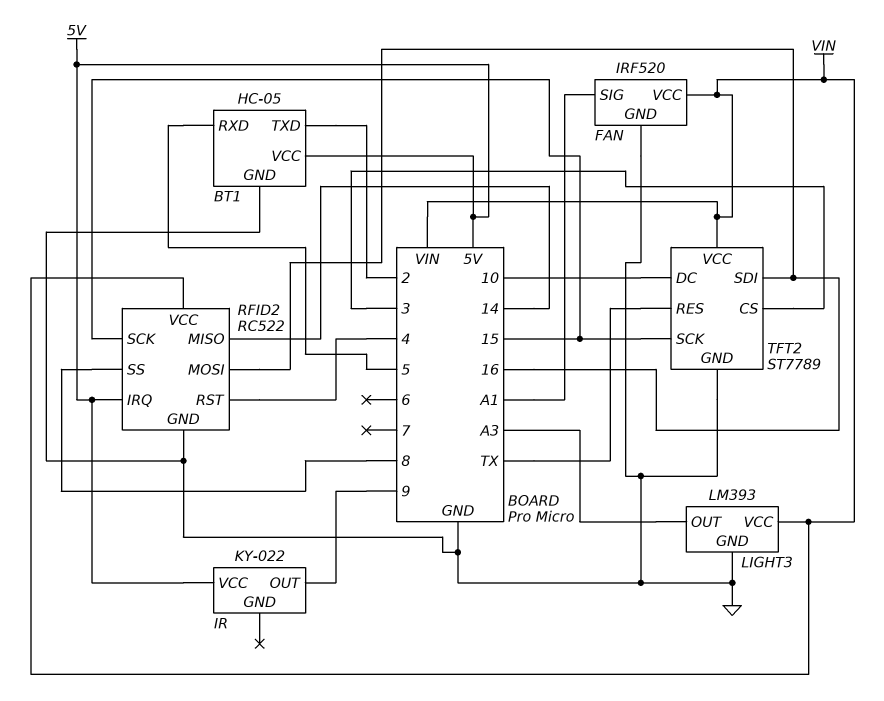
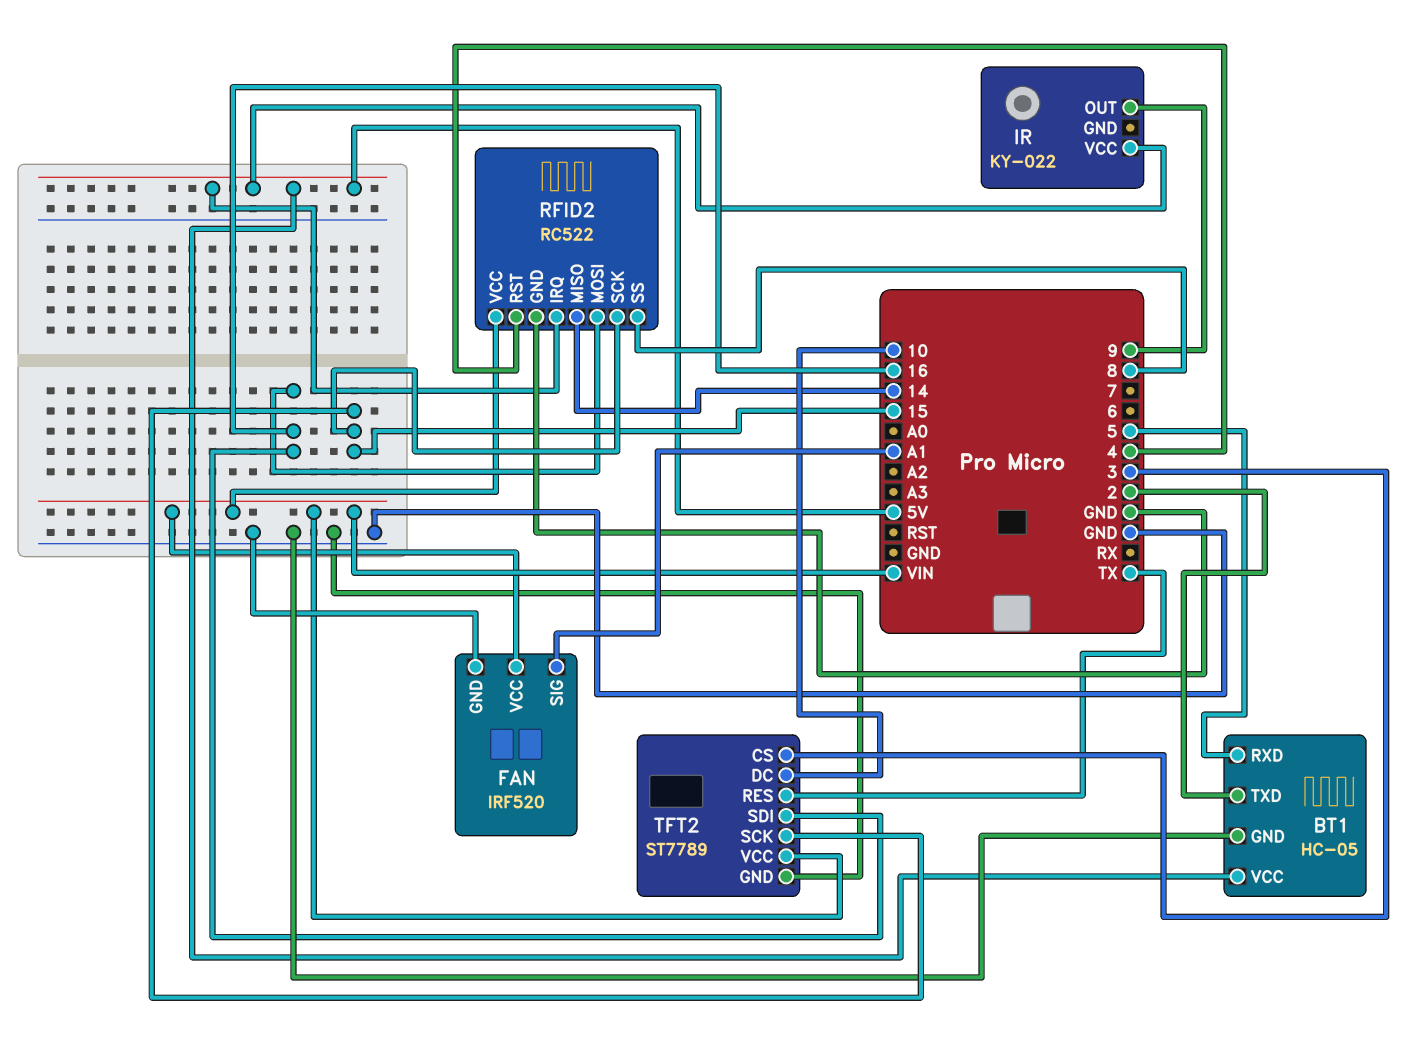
LIGHT3: LM393 -> none
LIGHT3 pin GND: GND -> none
LIGHT3 pin OUT: A3 -> none
LIGHT3 pin VCC: VIN -> none

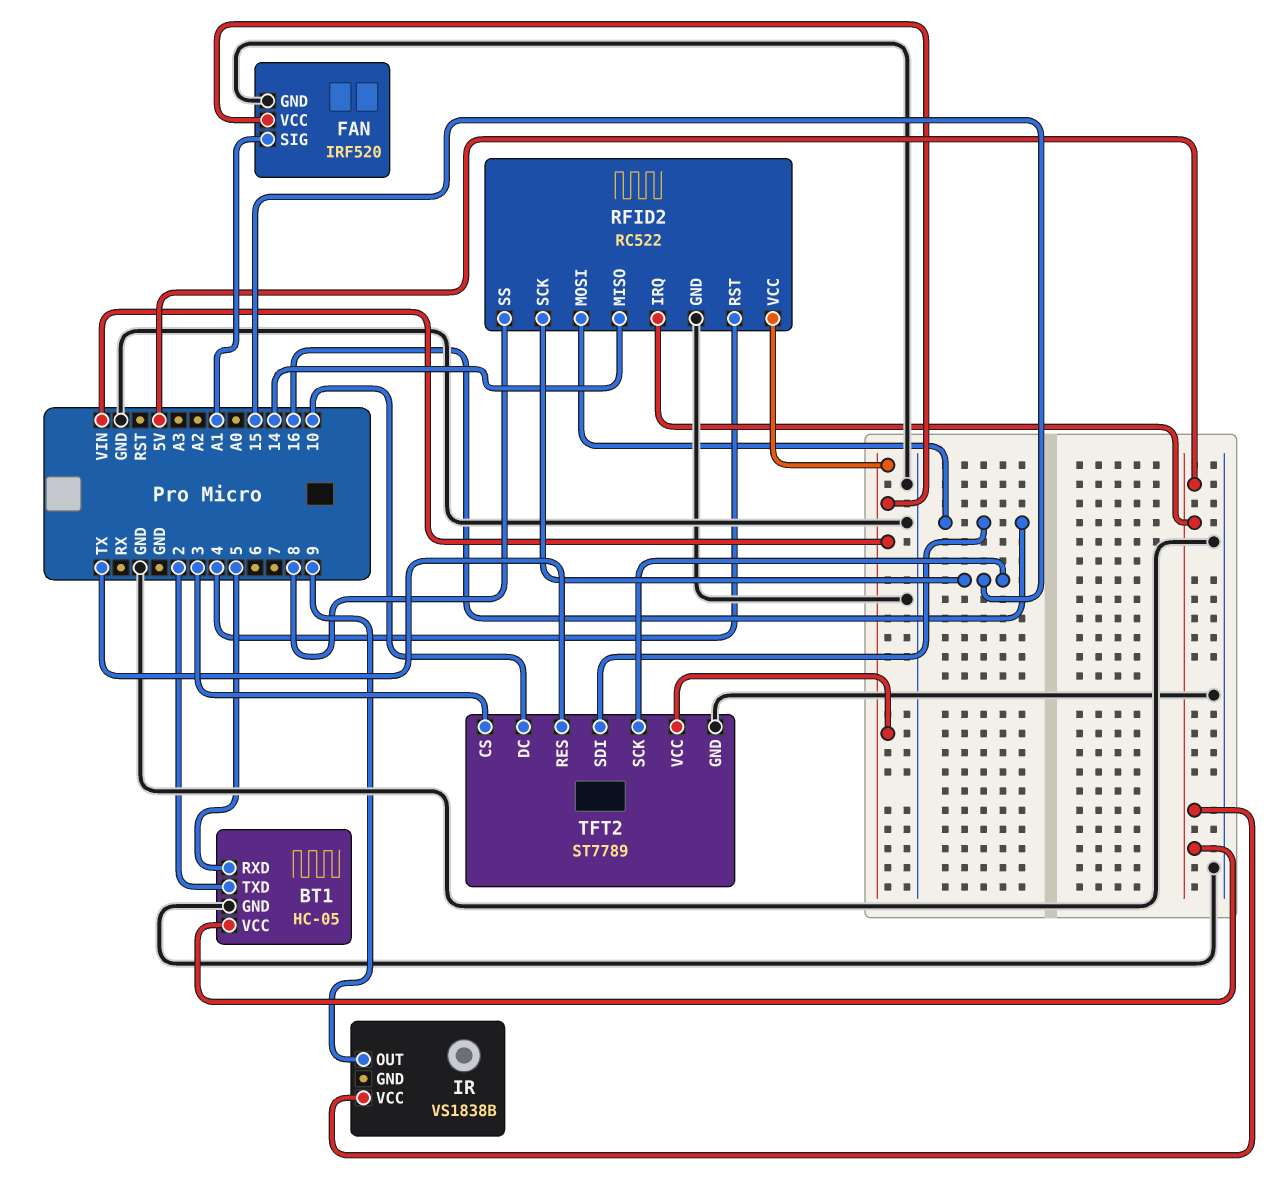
IR: KY-022 -> VS1838B

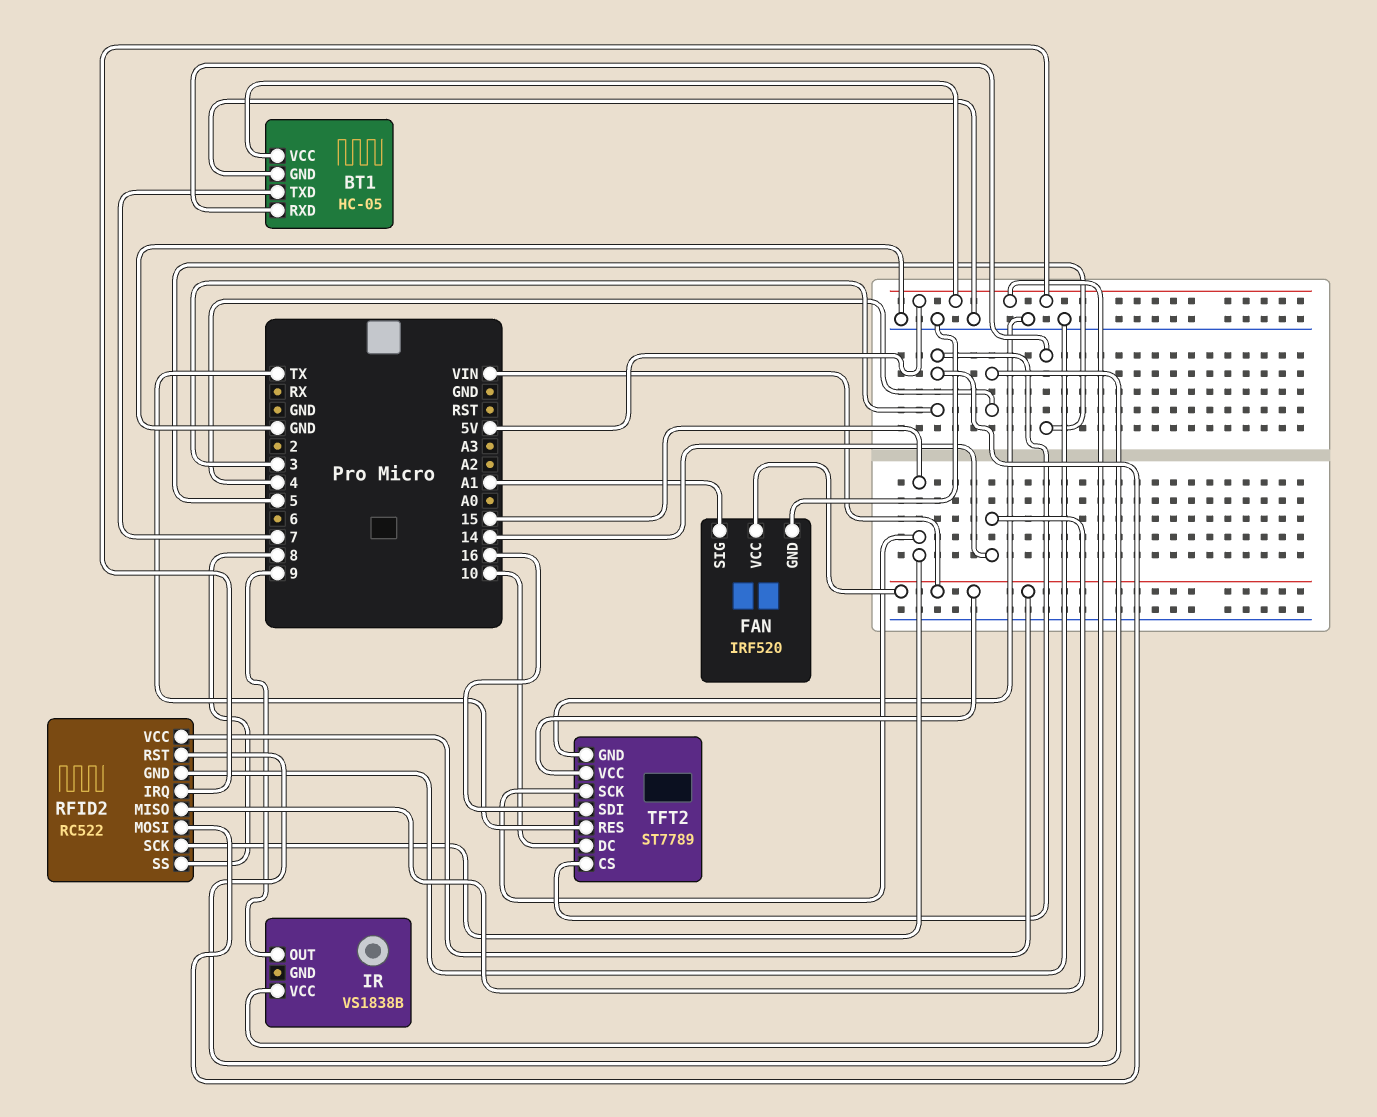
BT1 pin TXD: 2 -> 7
RFID2 pin MOSI: 16 -> 3

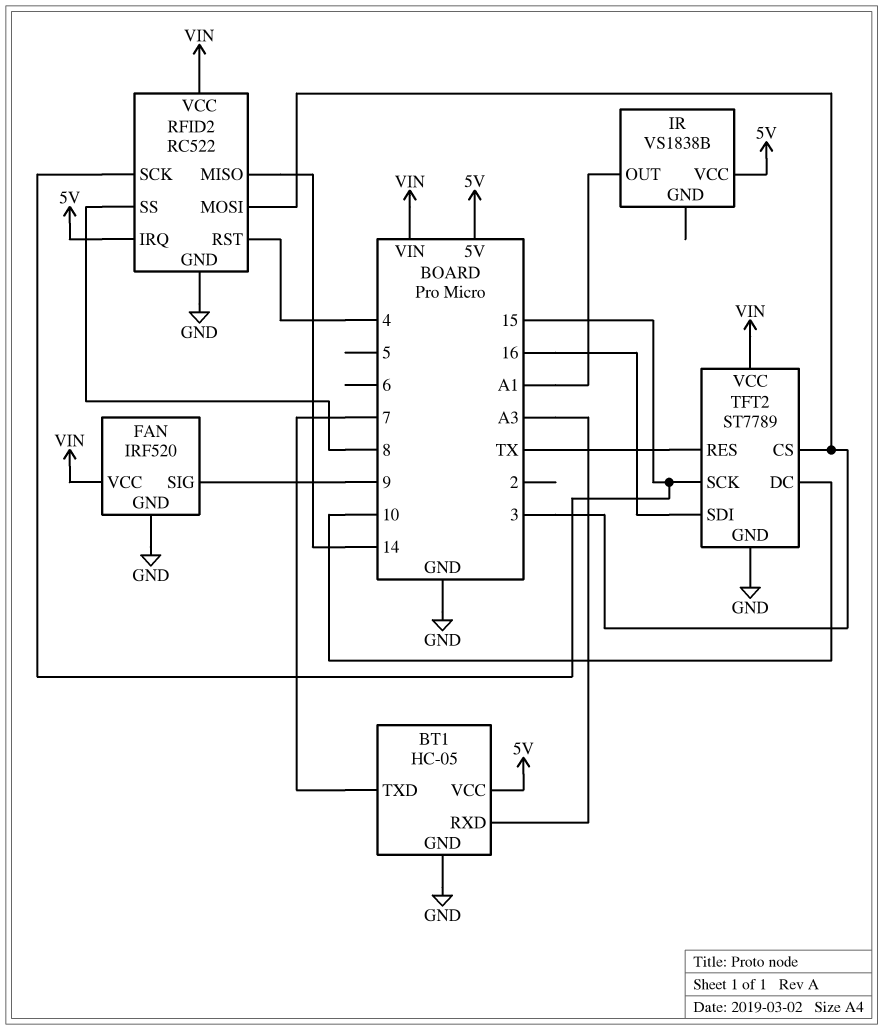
BT1 pin RXD: 5 -> A3
FAN pin SIG: A1 -> 9
IR pin OUT: 9 -> A1

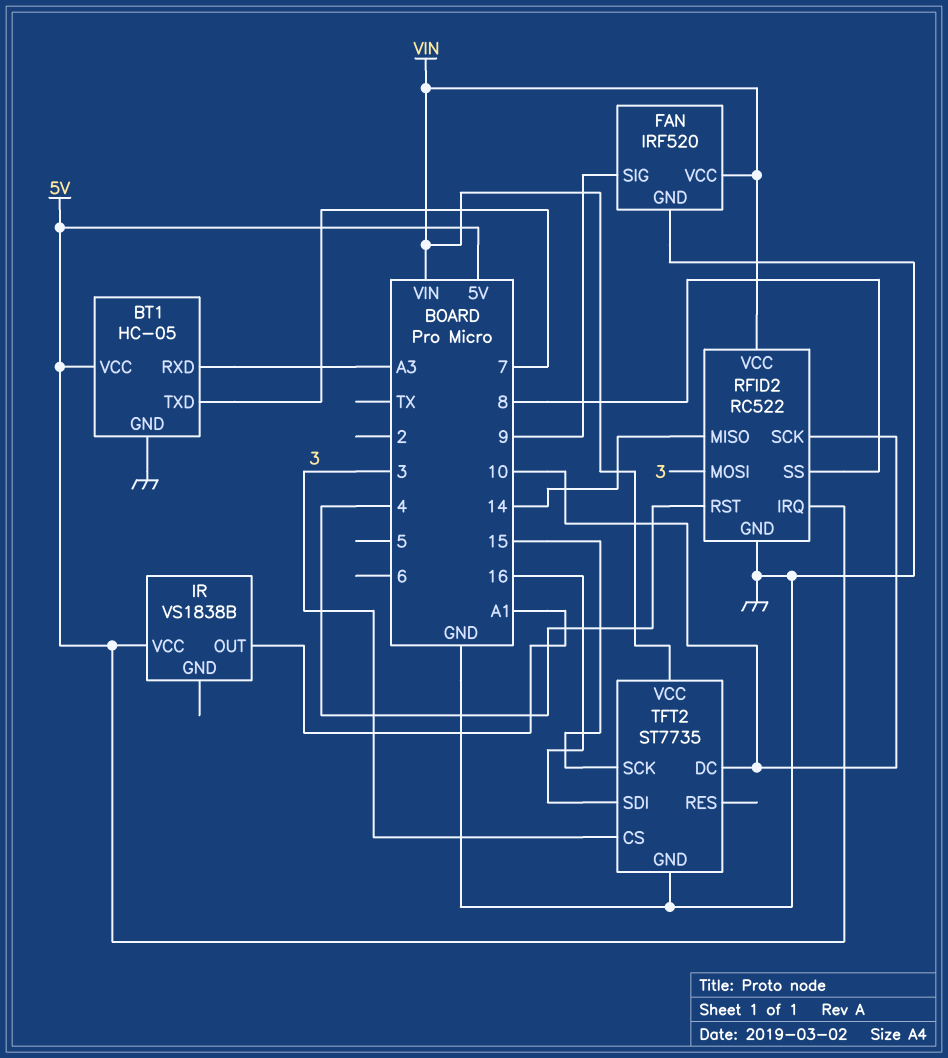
RFID2 pin SCK: 15 -> 10
TFT2: ST7789 -> ST7735
TFT2 pin RES: TX -> none

